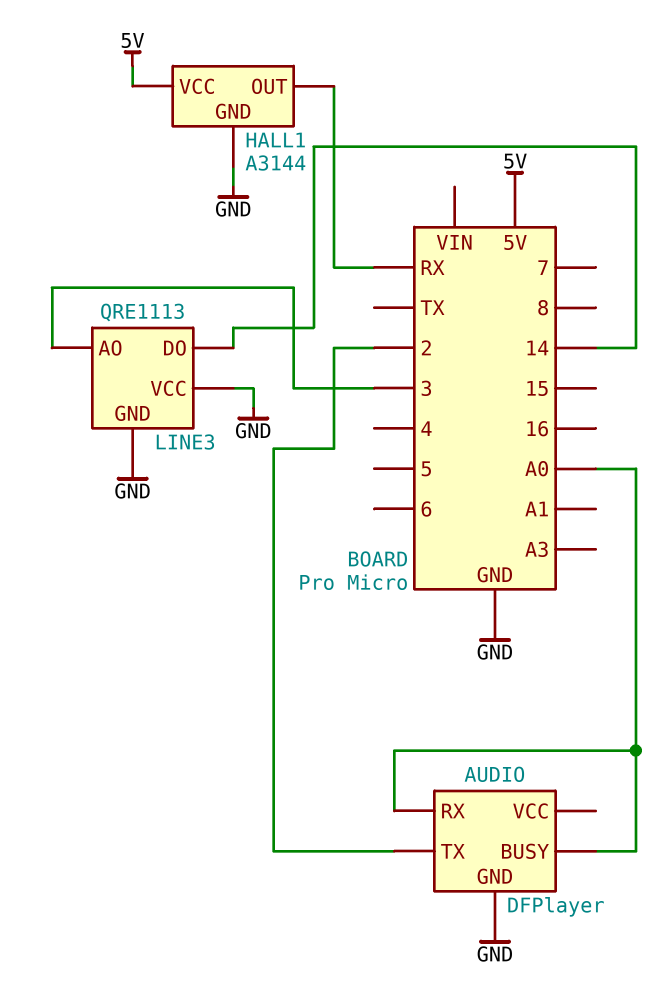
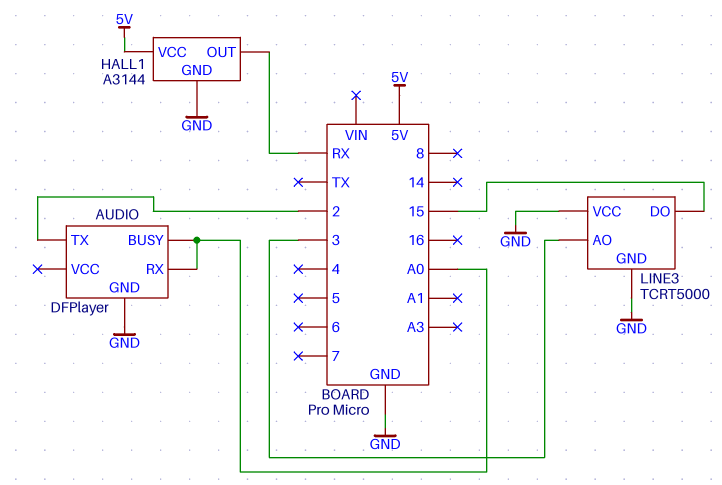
LINE3: QRE1113 -> TCRT5000
LINE3 pin DO: 14 -> 15

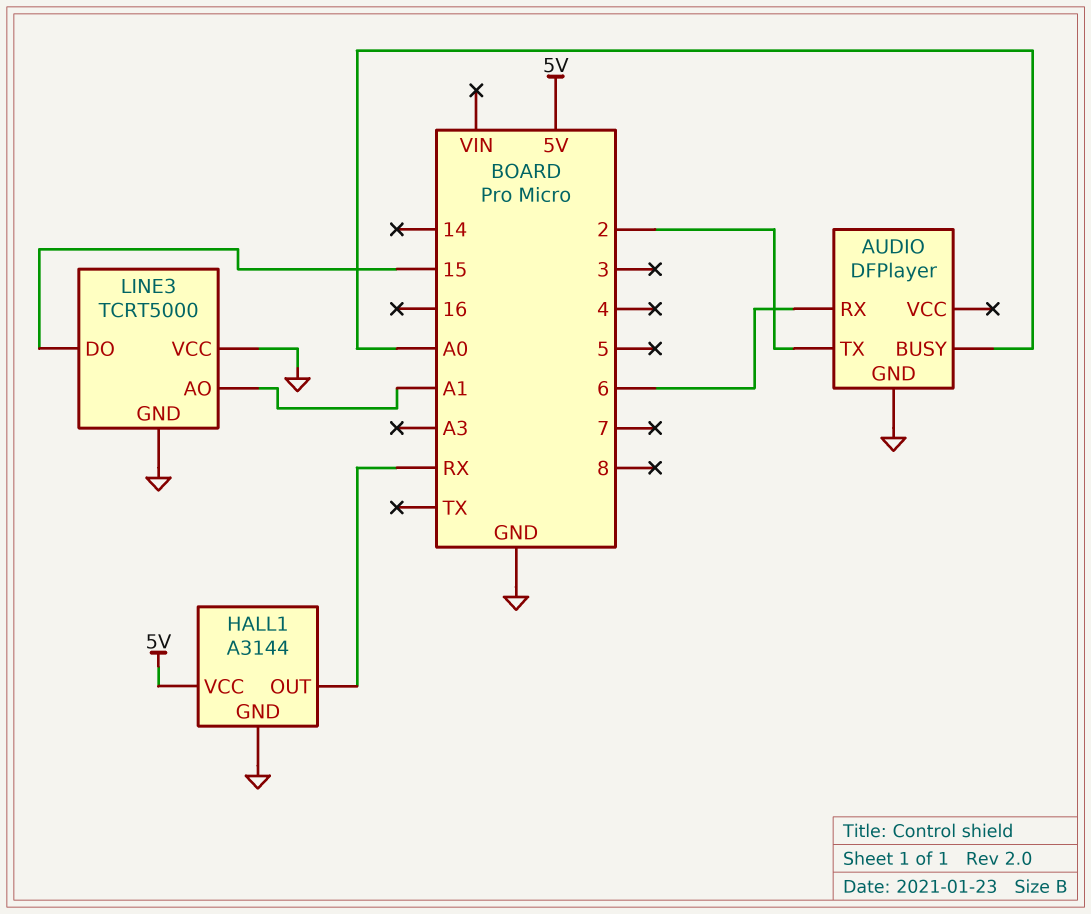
AUDIO pin RX: A0 -> 6
LINE3 pin AO: 3 -> A1

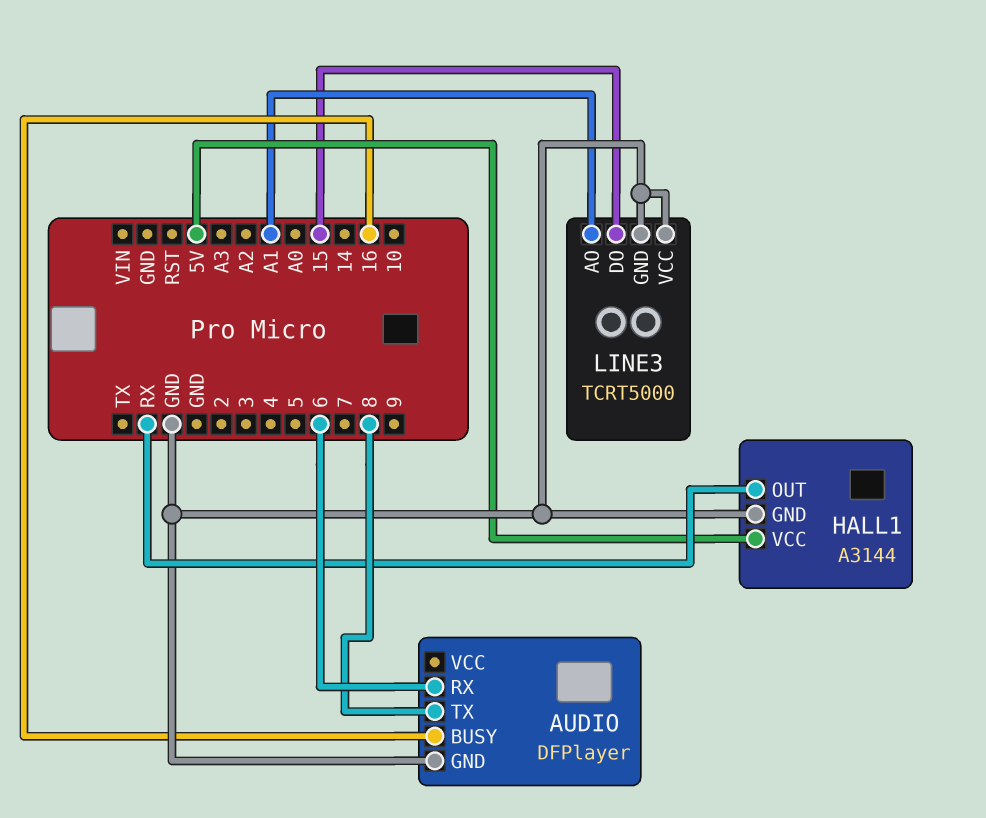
AUDIO pin BUSY: A0 -> 16
AUDIO pin TX: 2 -> 8

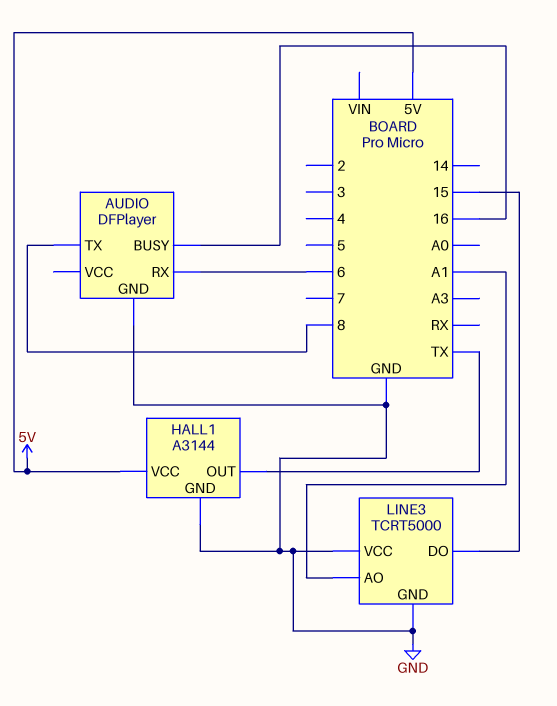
HALL1 pin OUT: RX -> TX

